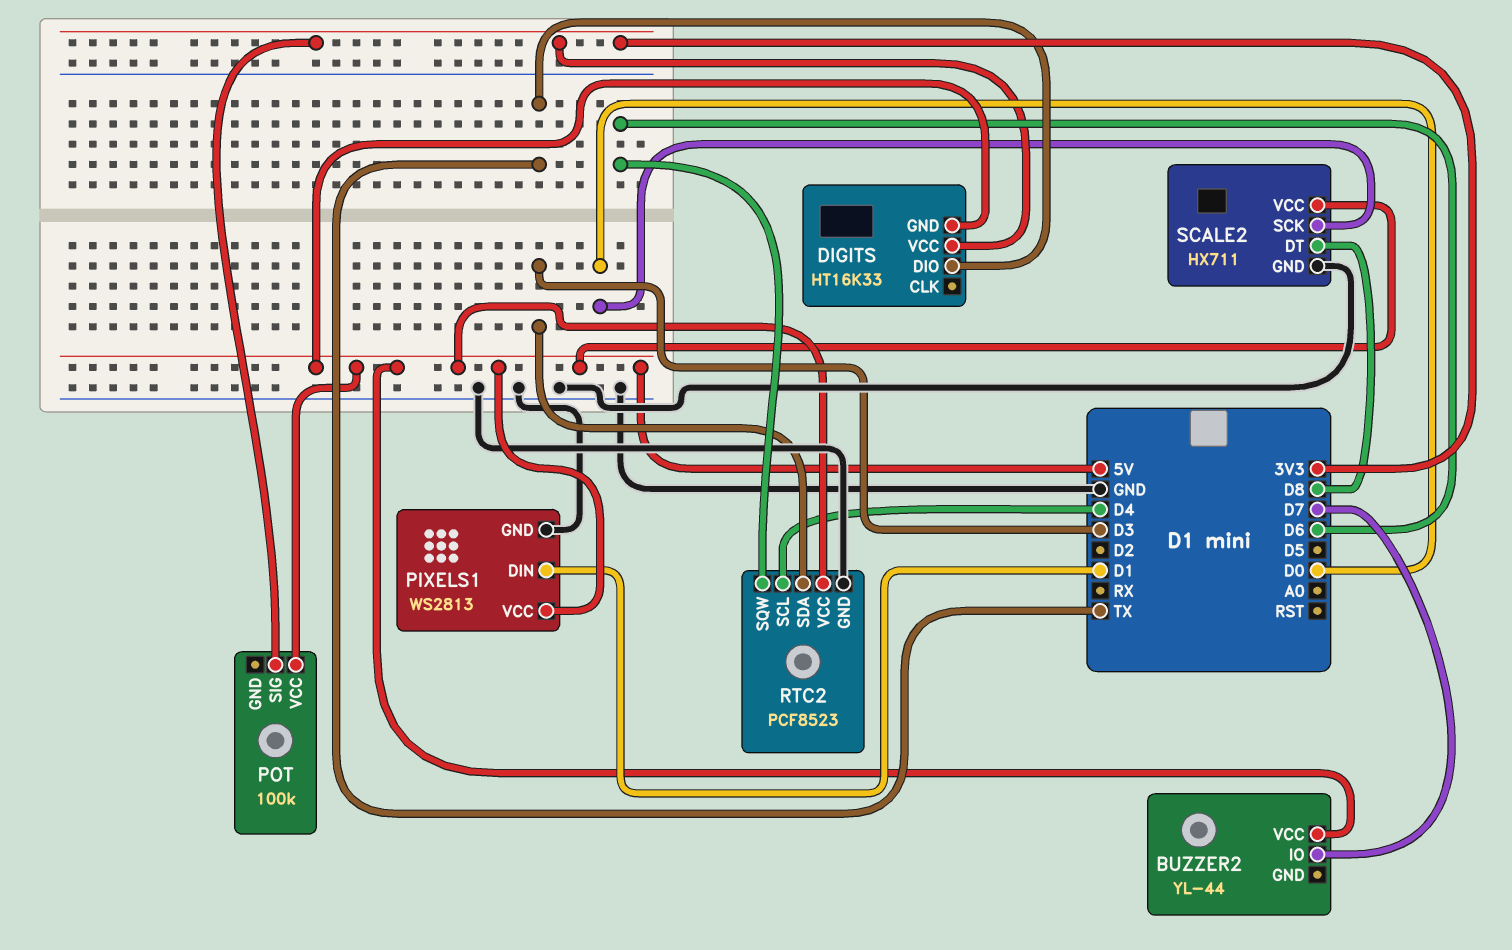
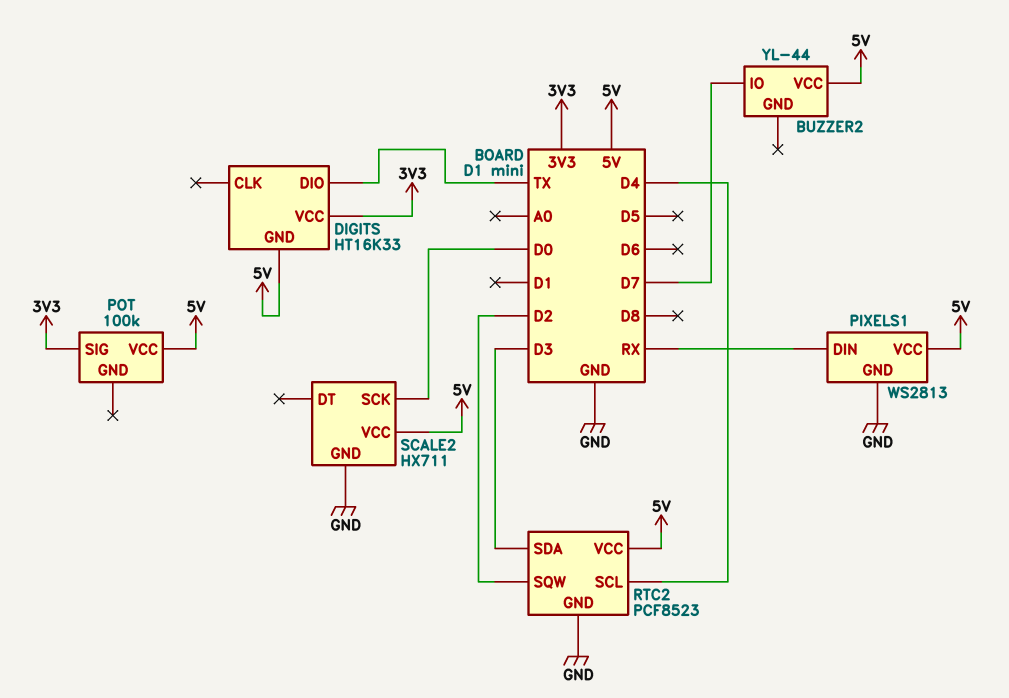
PIXELS1 pin DIN: D1 -> RX
RTC2 pin SQW: D6 -> D2
SCALE2 pin DT: D8 -> none

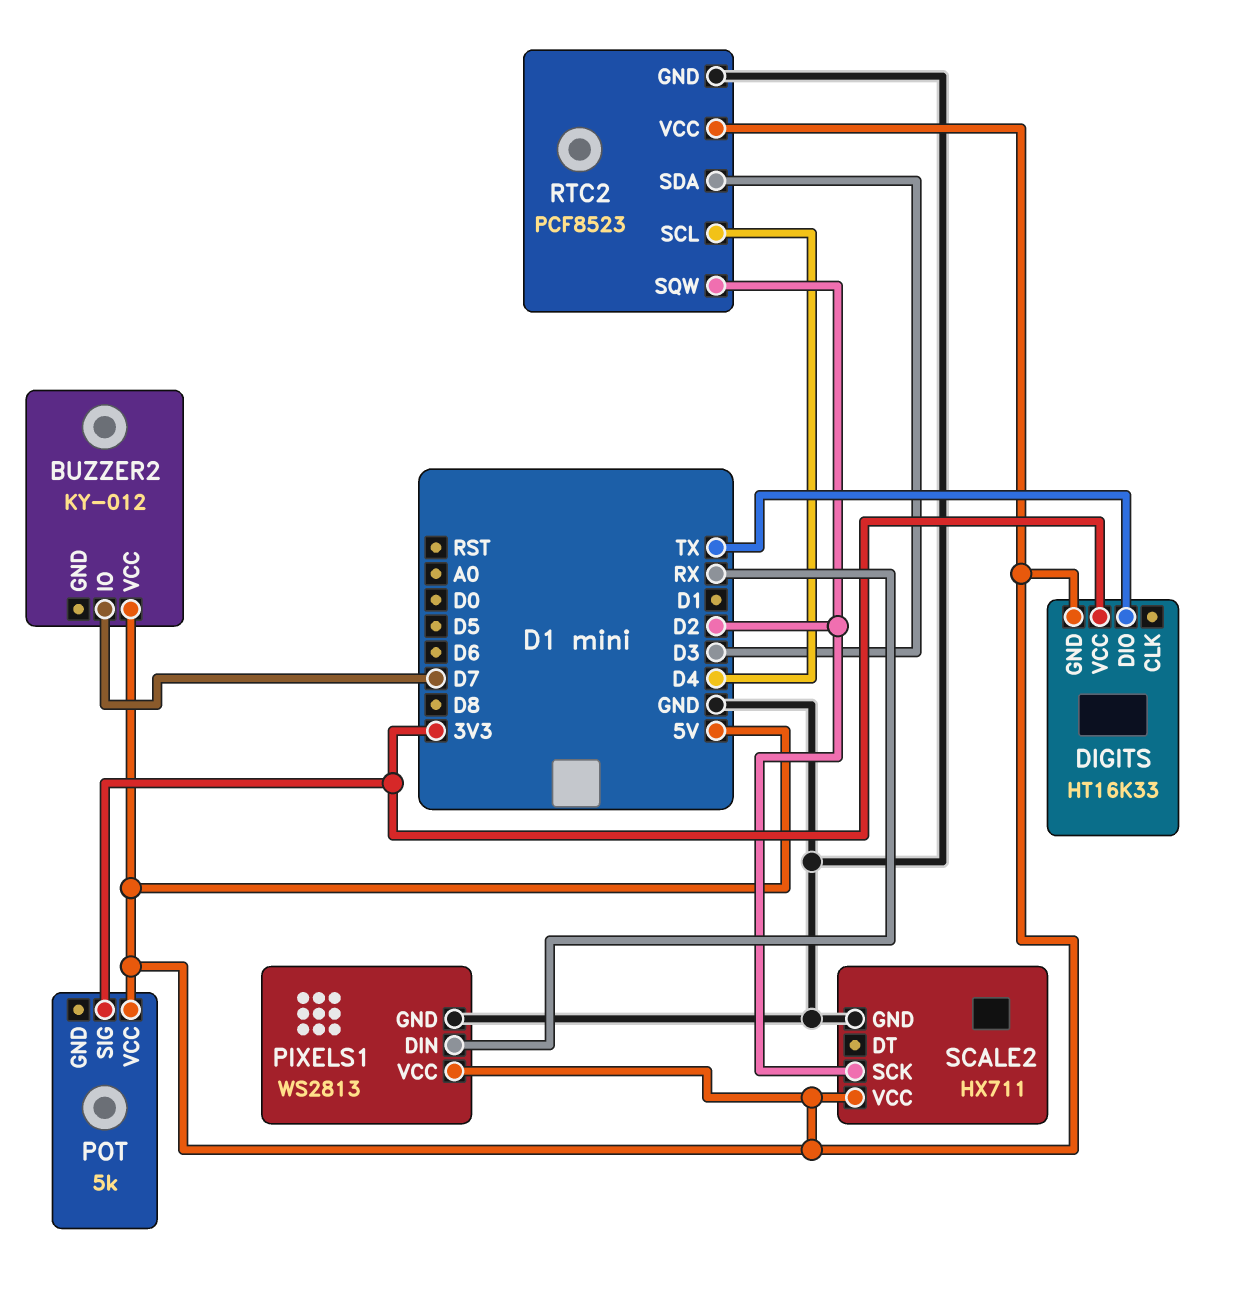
BUZZER2: YL-44 -> KY-012
POT: 100k -> 5k
SCALE2 pin SCK: D0 -> D2

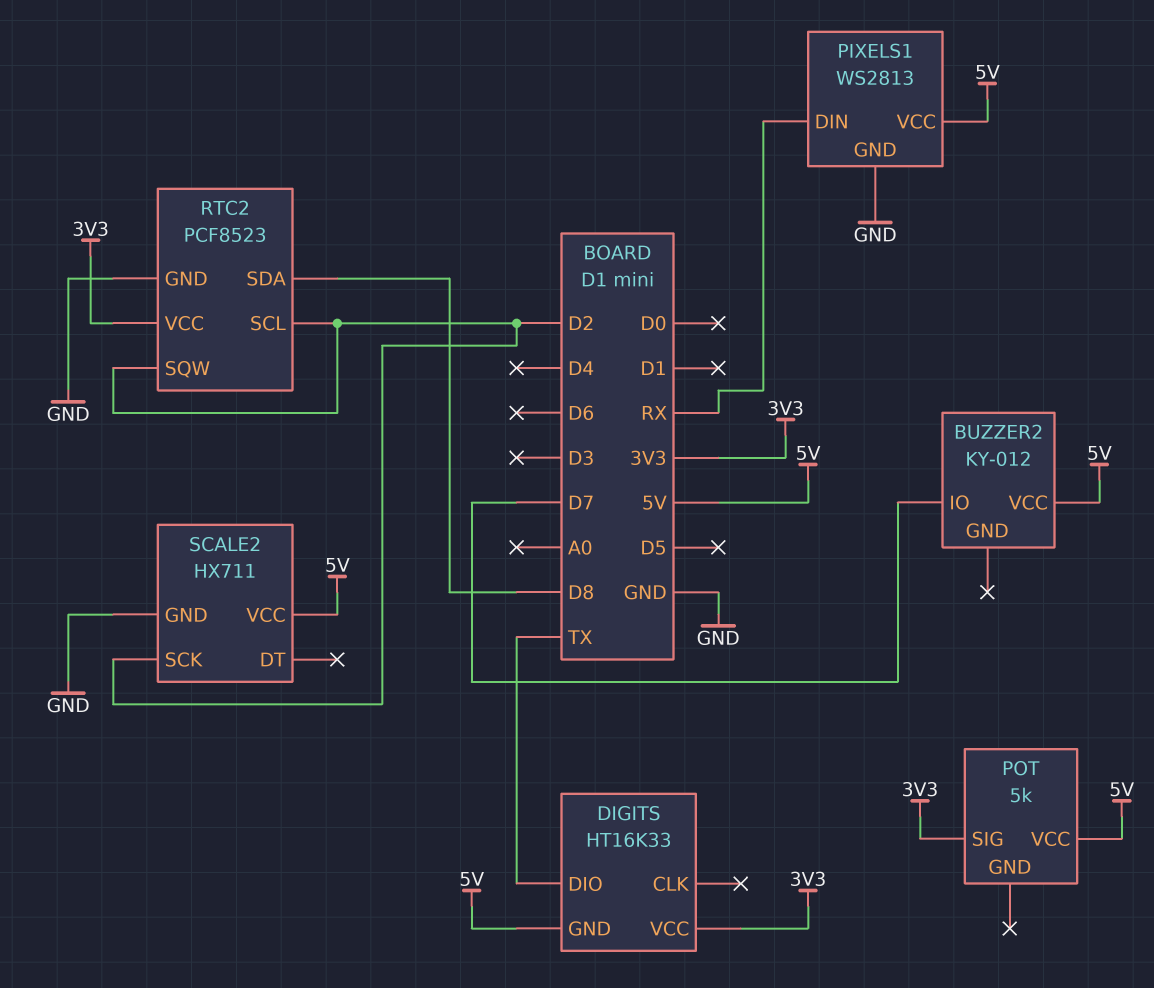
RTC2 pin SCL: D4 -> D2
RTC2 pin SDA: D3 -> D8
RTC2 pin VCC: 5V -> 3V3

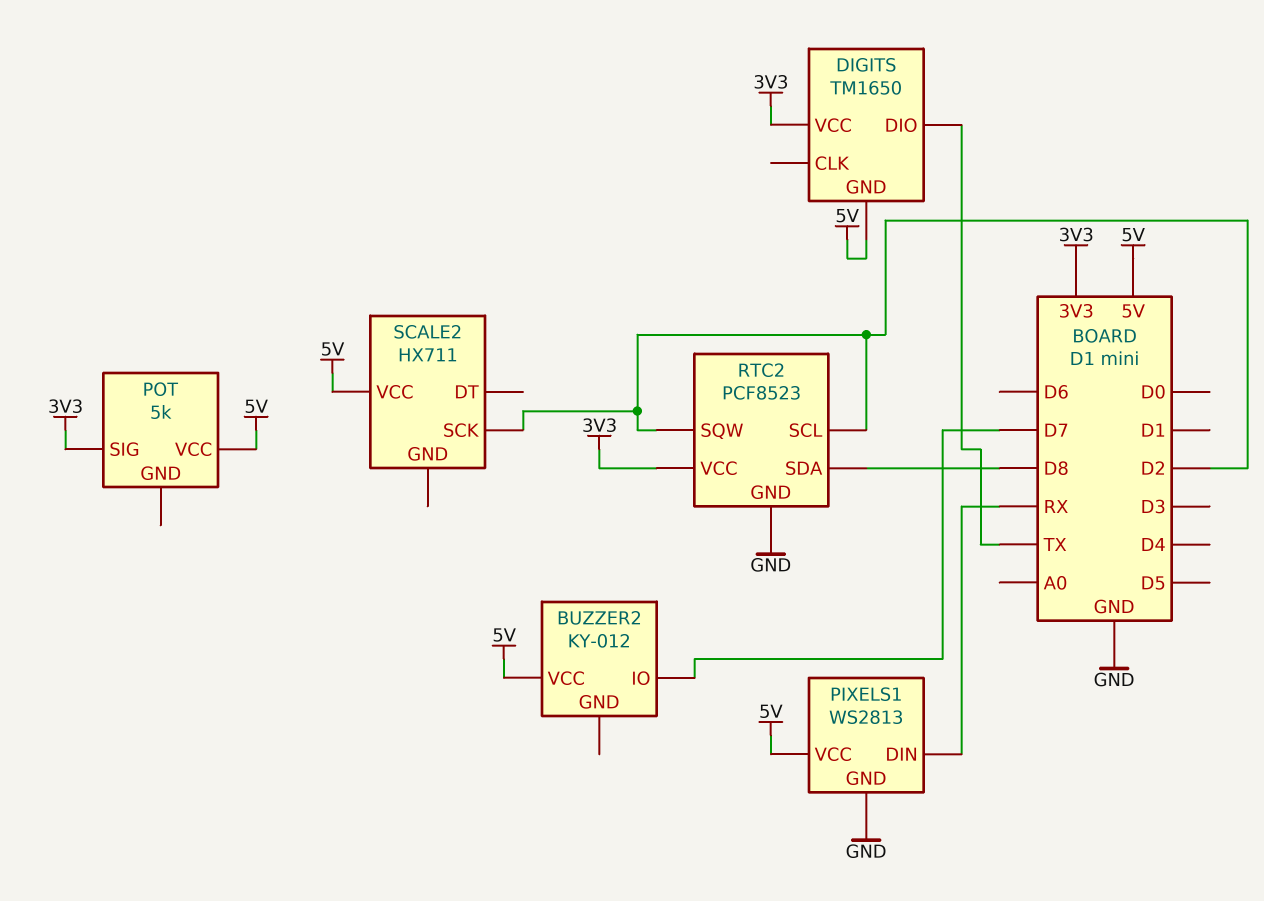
DIGITS: HT16K33 -> TM1650
SCALE2 pin GND: GND -> none

